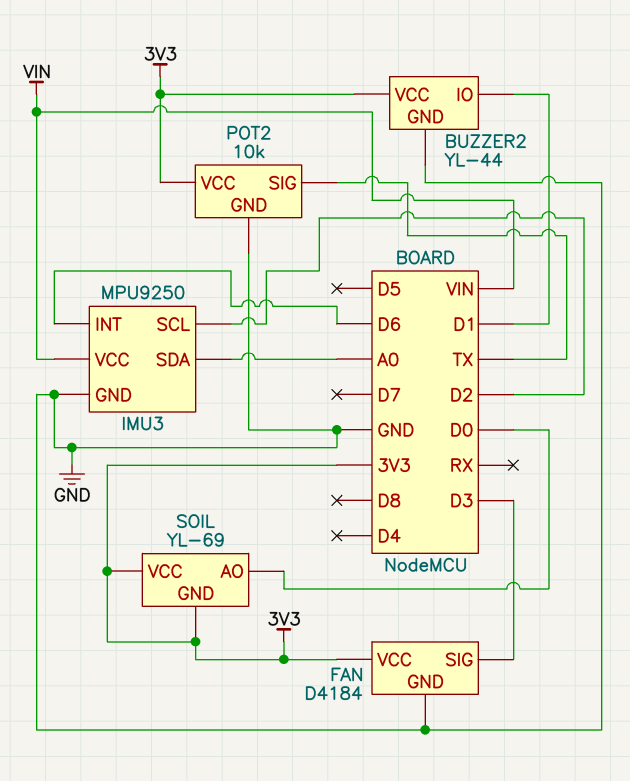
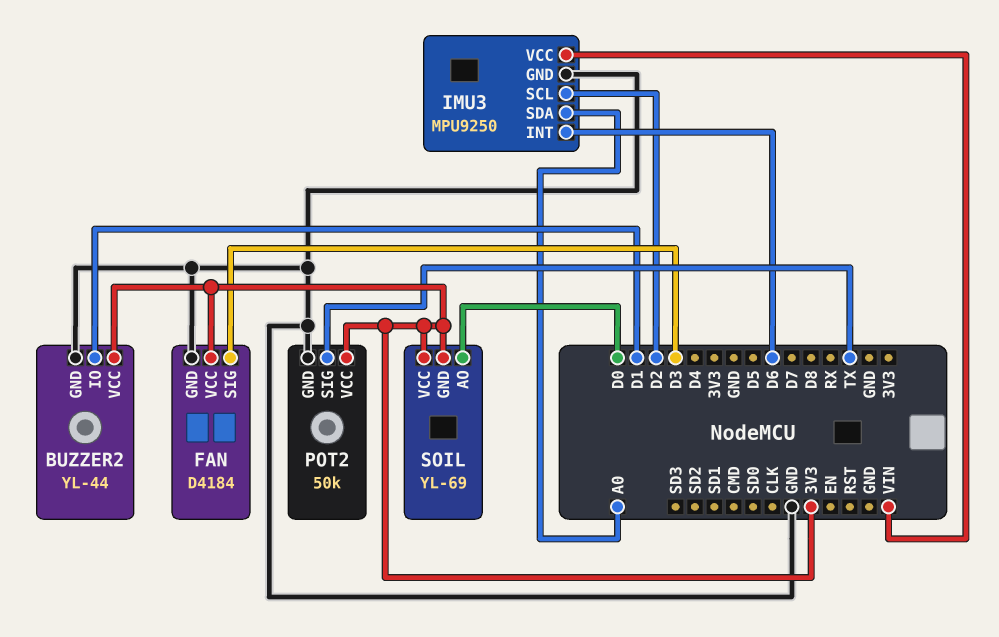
POT2: 10k -> 50k

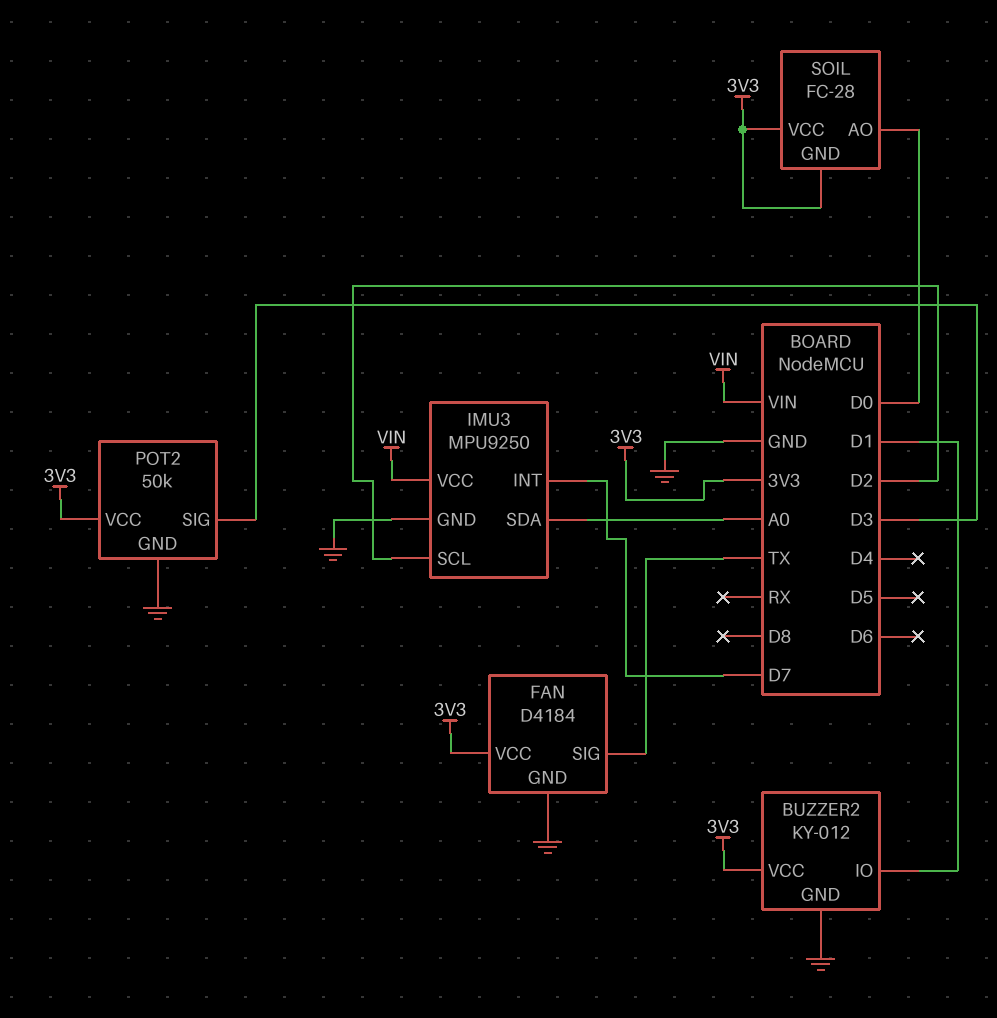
BUZZER2: YL-44 -> KY-012
FAN pin SIG: D3 -> TX
IMU3 pin INT: D6 -> D7
POT2 pin SIG: TX -> D3
SOIL: YL-69 -> FC-28

